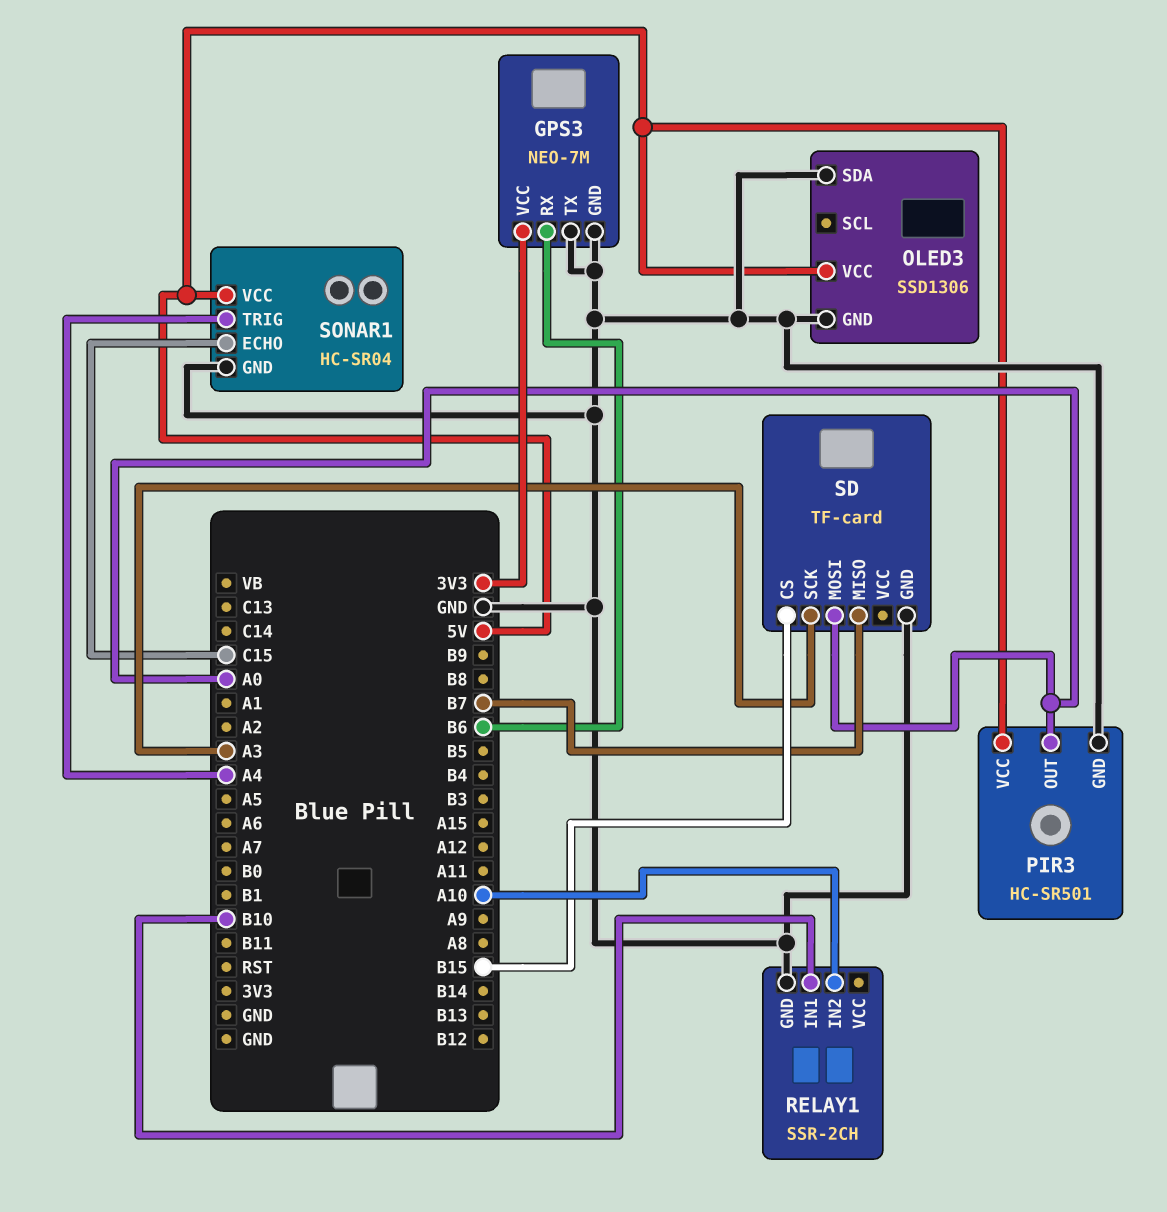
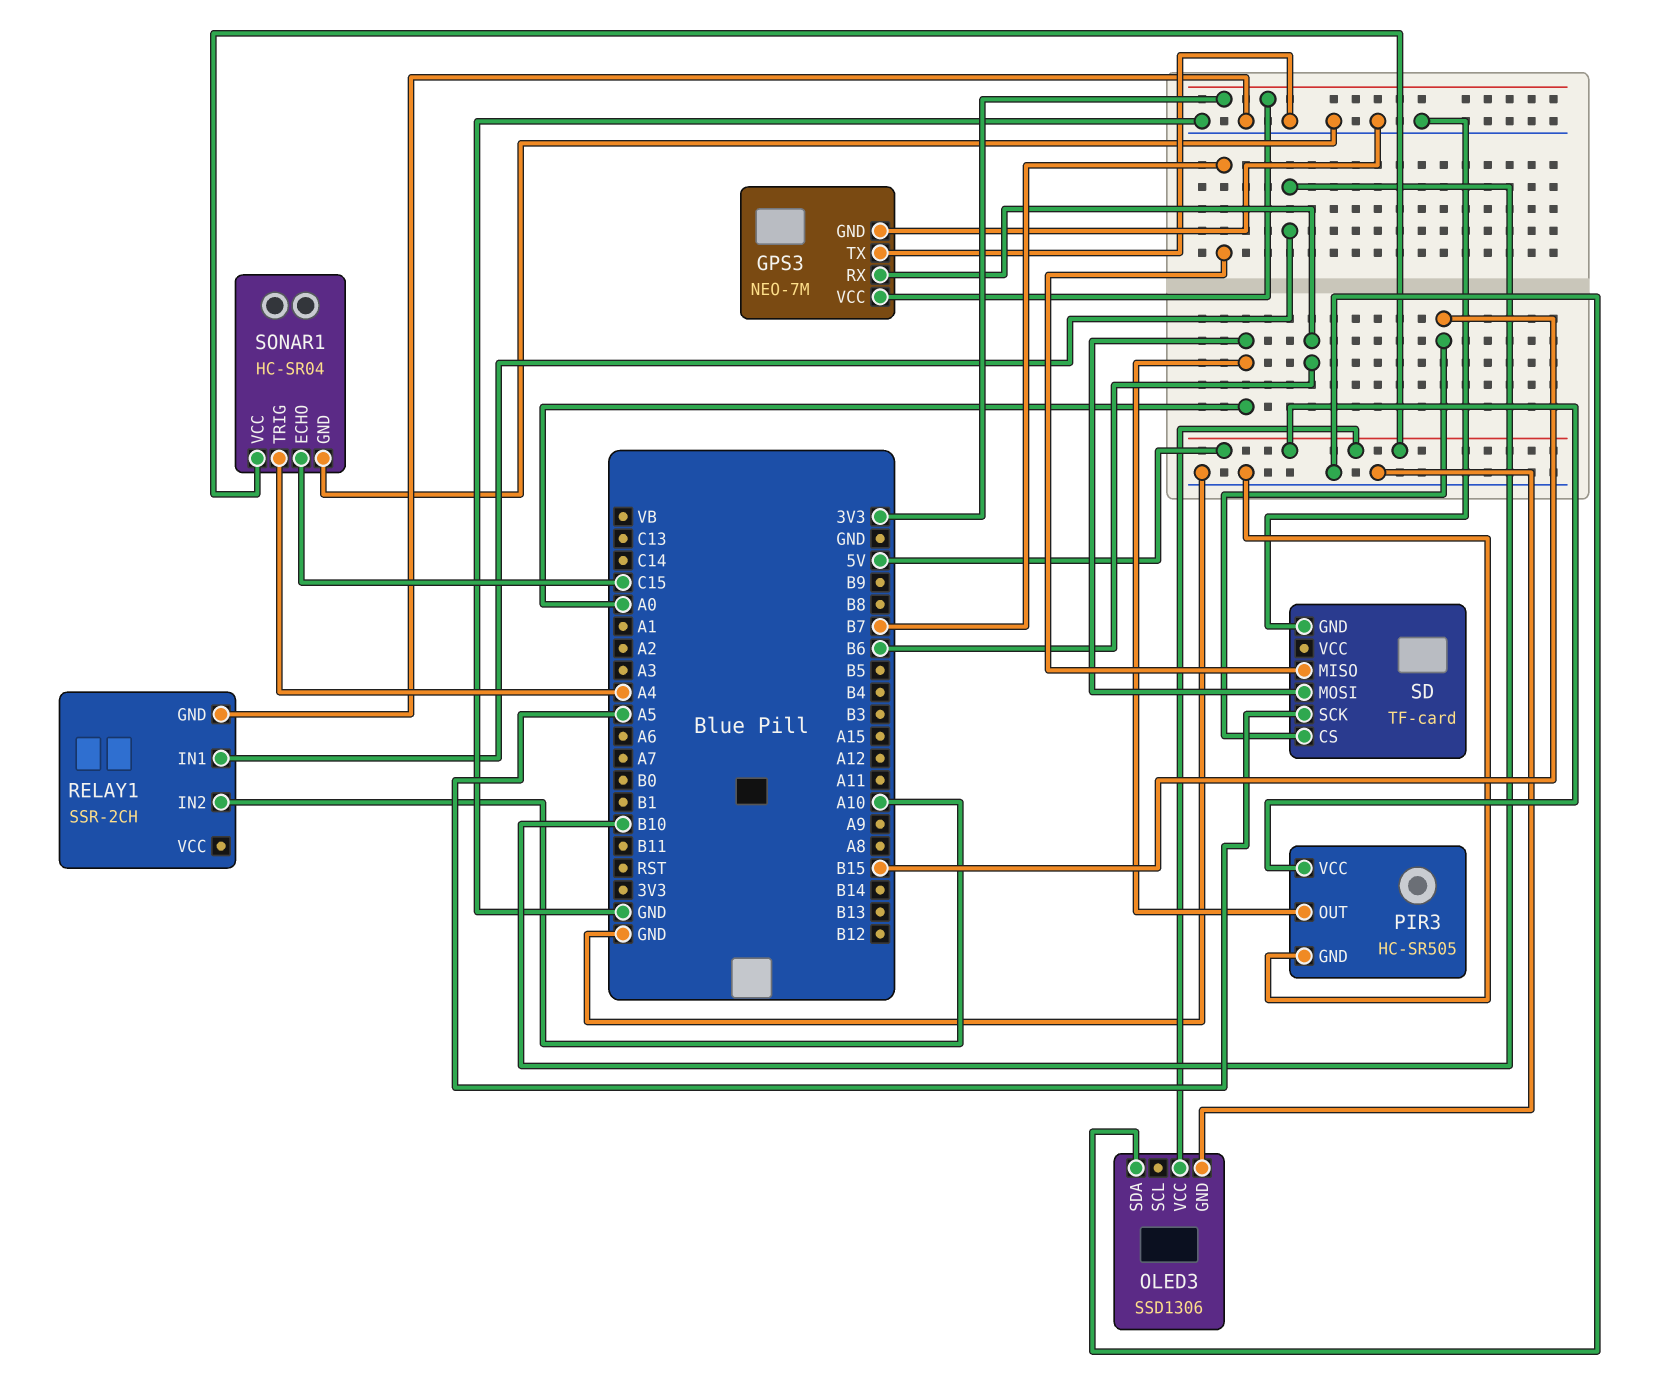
PIR3: HC-SR501 -> HC-SR505
SD pin SCK: A3 -> A5

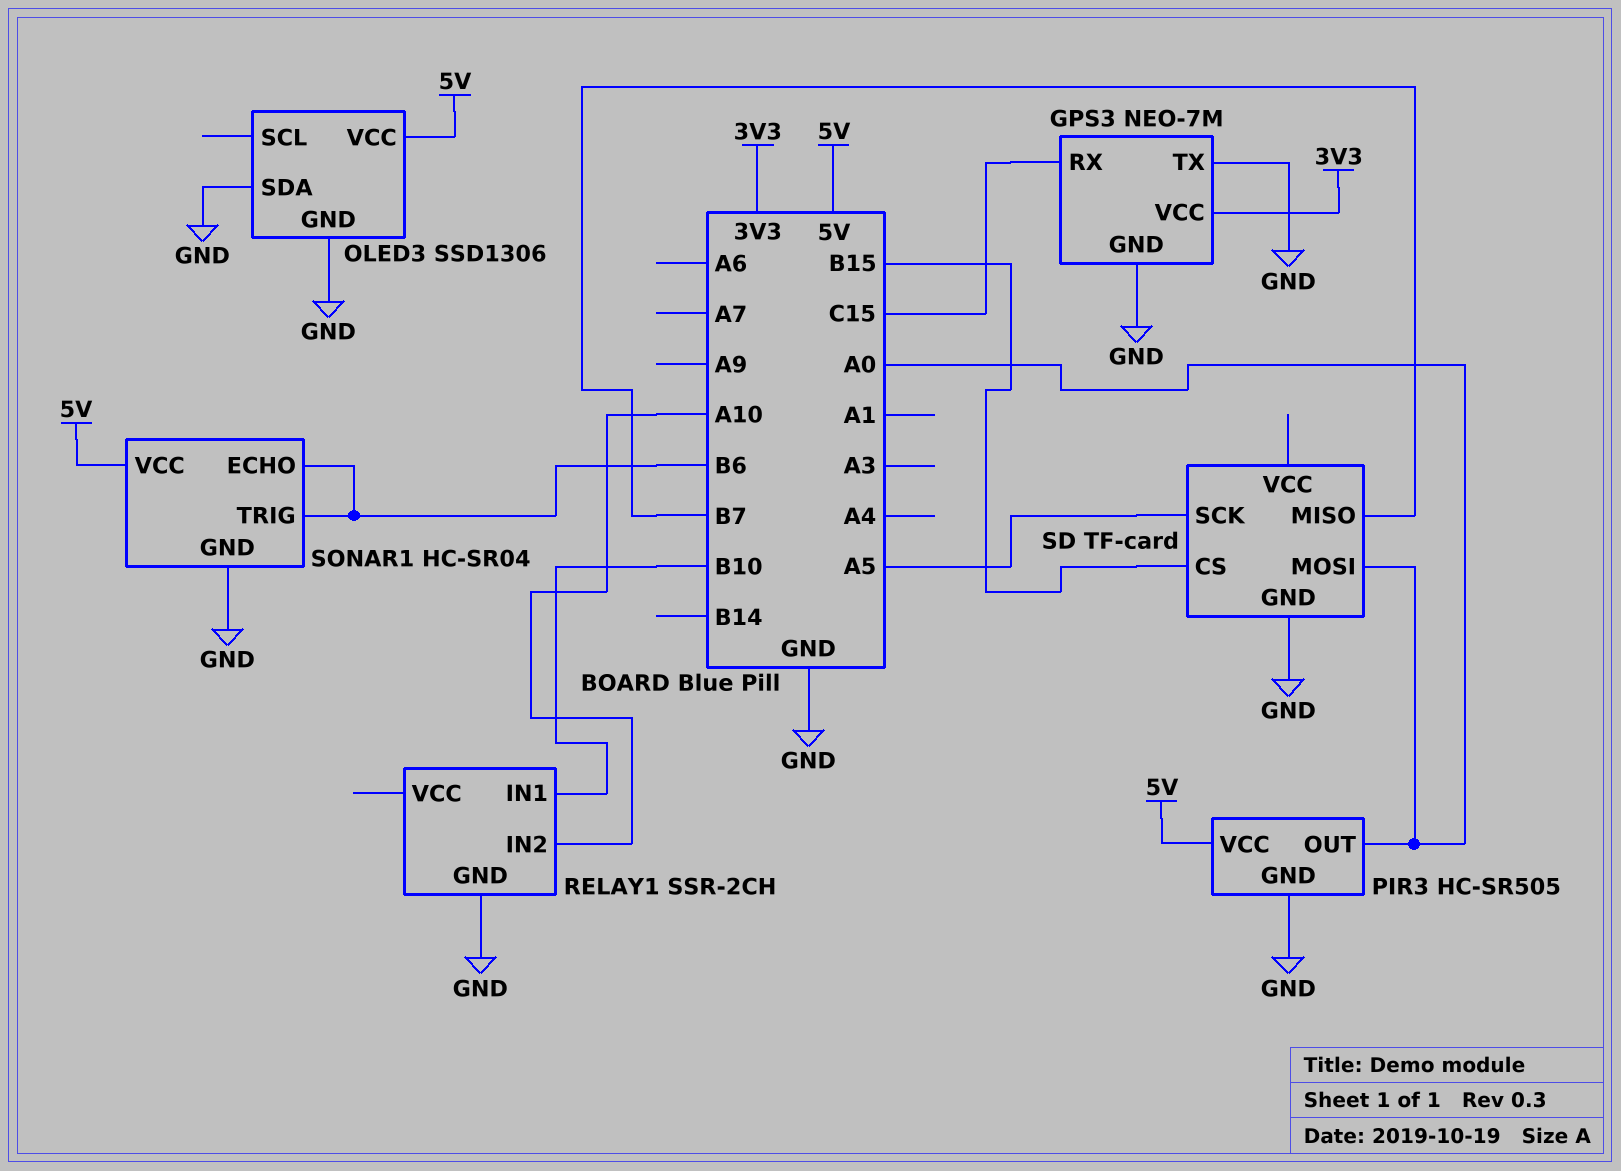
GPS3 pin RX: B6 -> C15
SONAR1 pin ECHO: C15 -> B6
SONAR1 pin TRIG: A4 -> B6

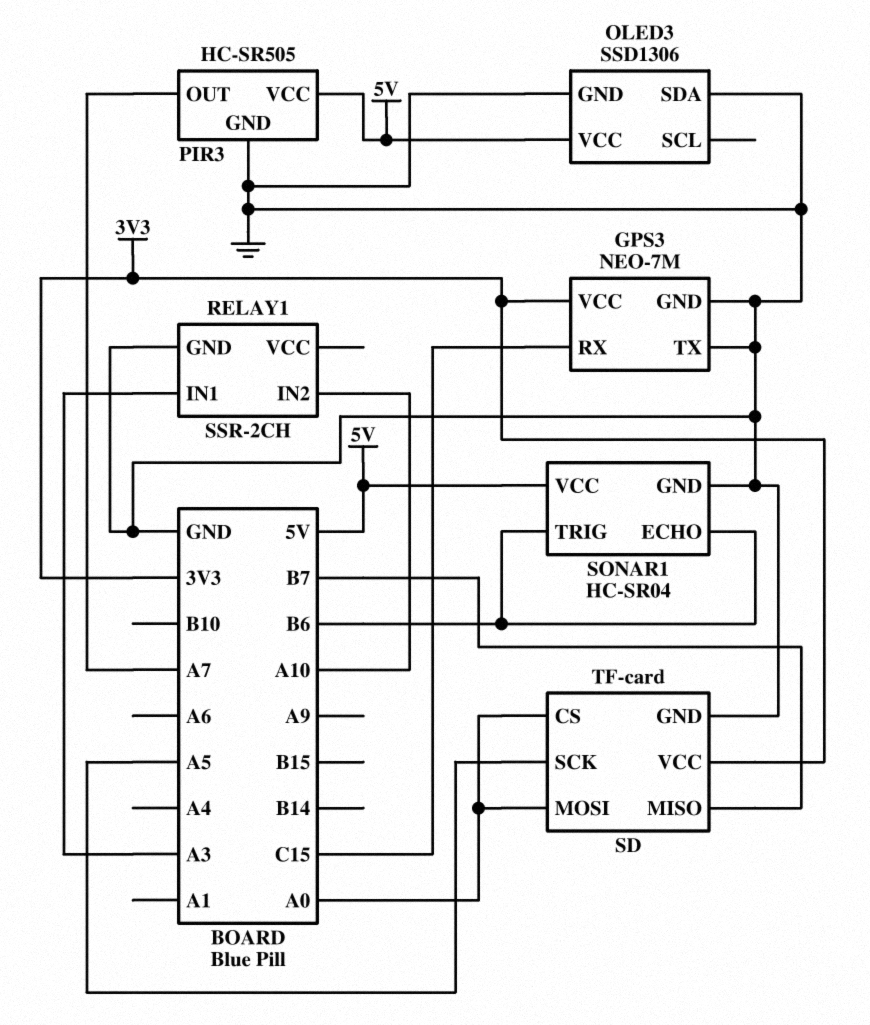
PIR3 pin OUT: A0 -> A7
RELAY1 pin IN1: B10 -> A3
SD pin CS: B15 -> A0
SD pin VCC: none -> 3V3

